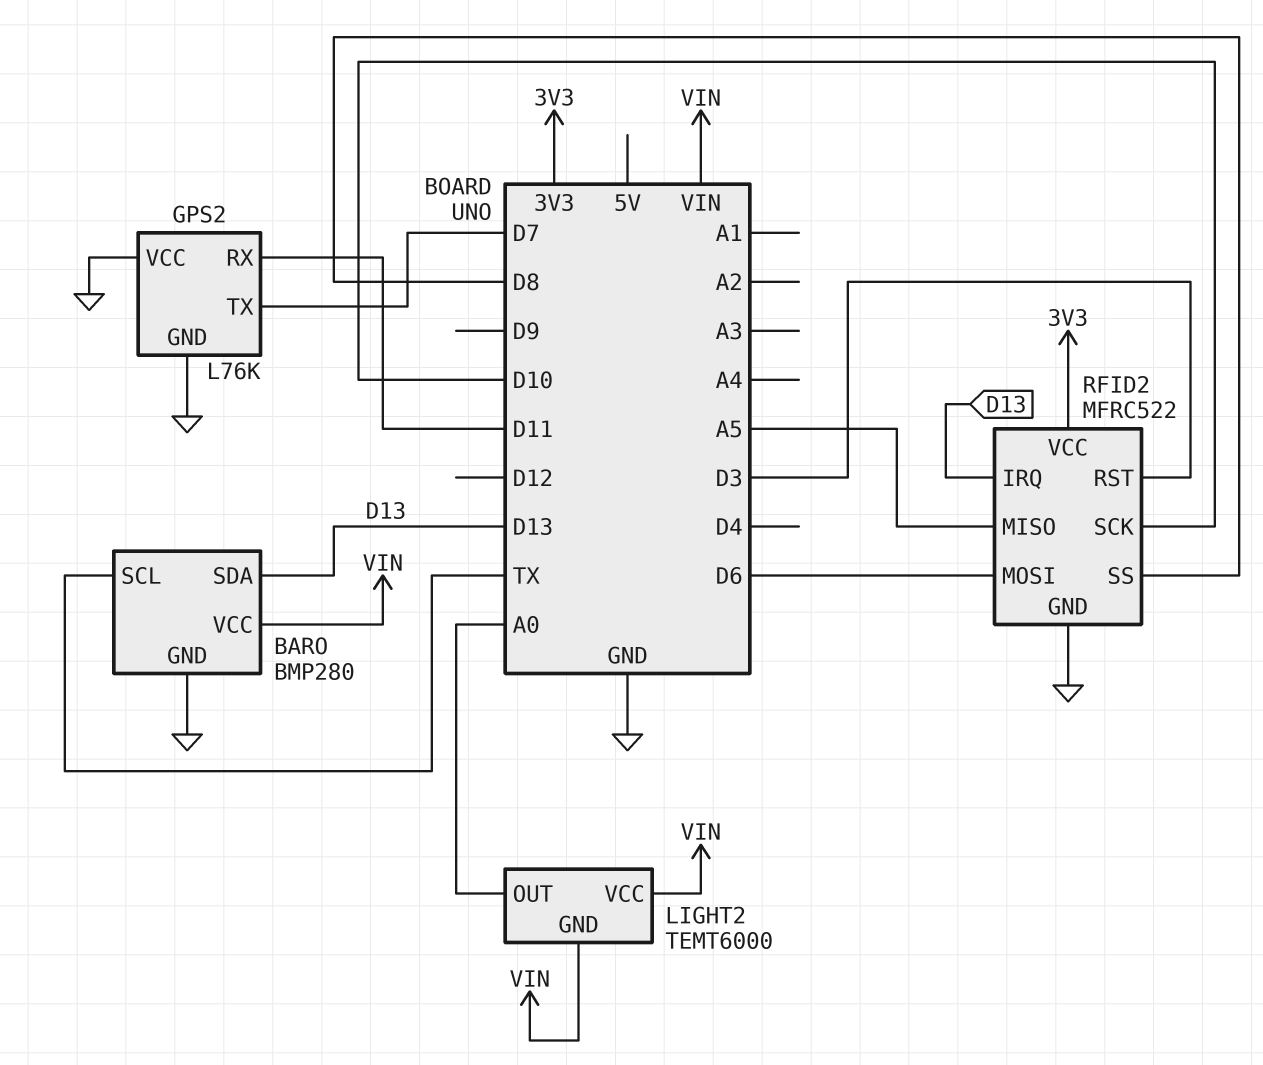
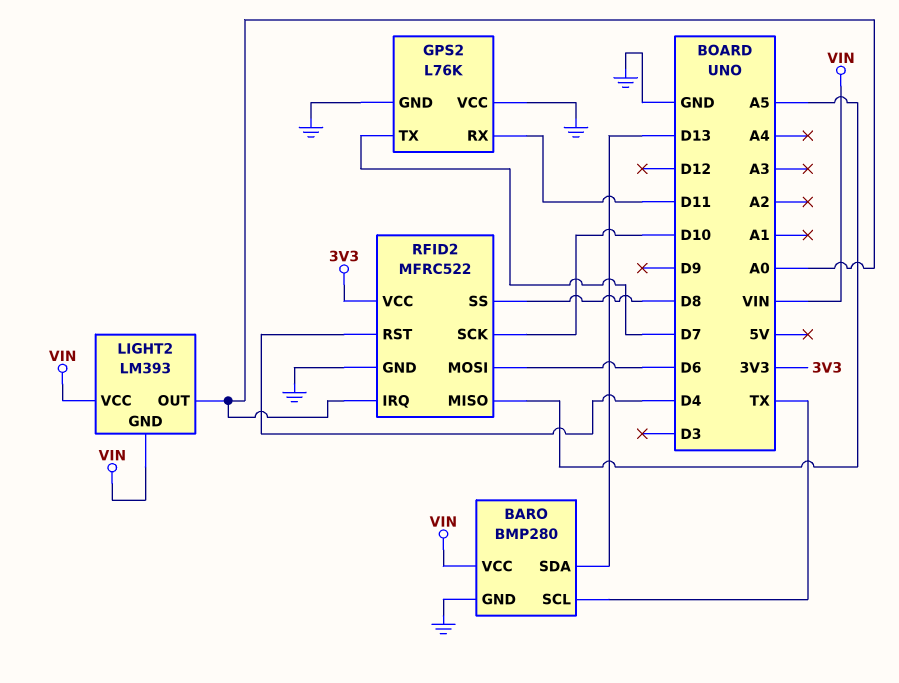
LIGHT2: TEMT6000 -> LM393
RFID2 pin IRQ: D13 -> A0
RFID2 pin RST: D3 -> D4

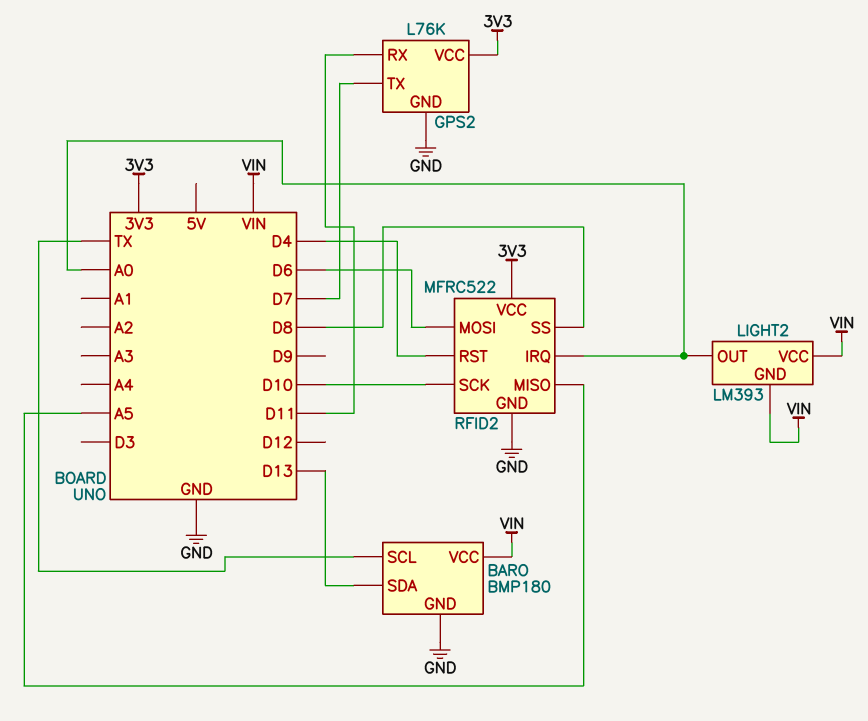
BARO: BMP280 -> BMP180
GPS2 pin VCC: GND -> 3V3

